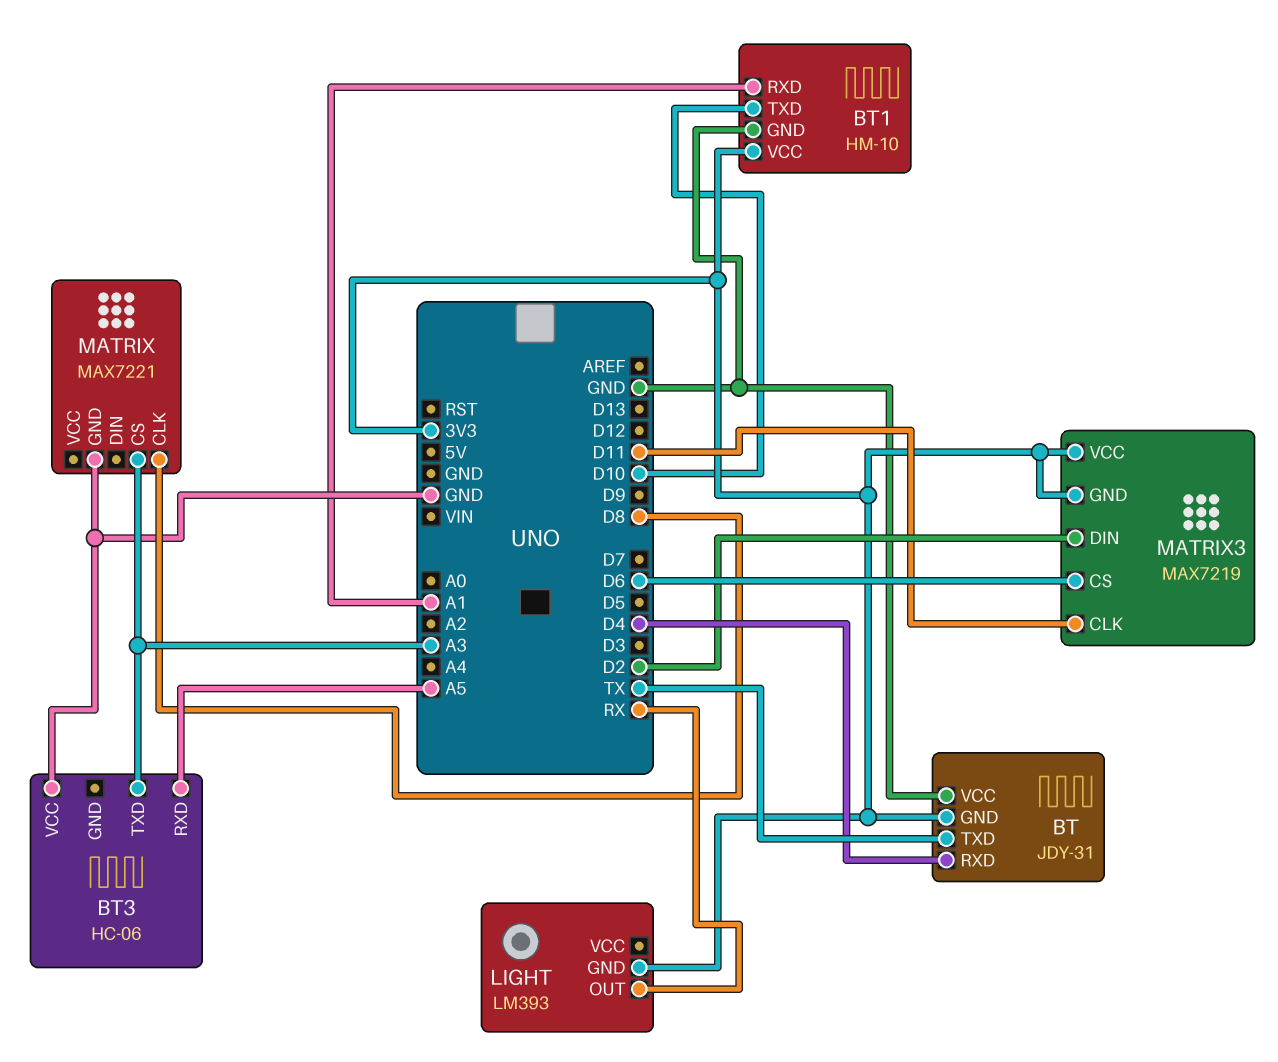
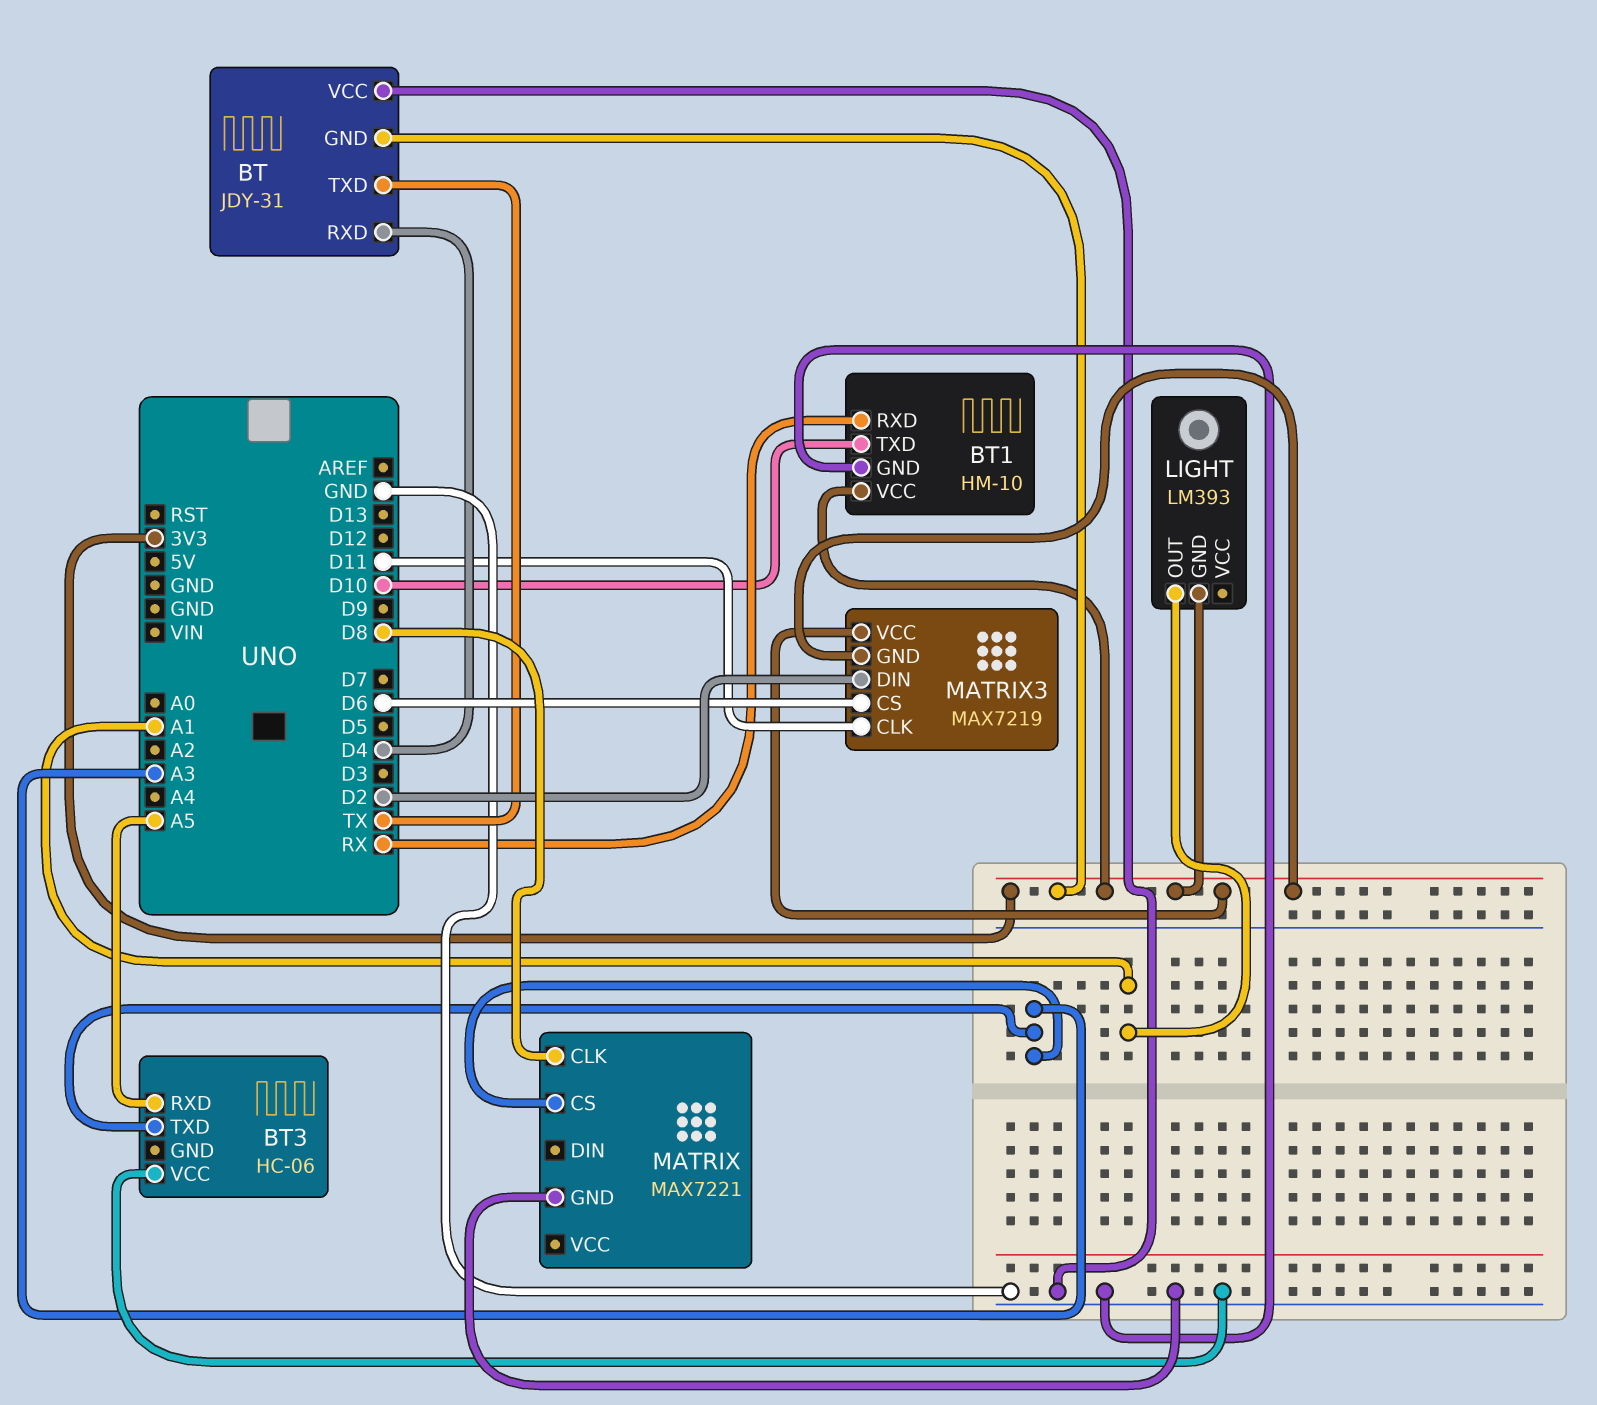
BT1 pin RXD: A1 -> RX
LIGHT pin OUT: RX -> A1

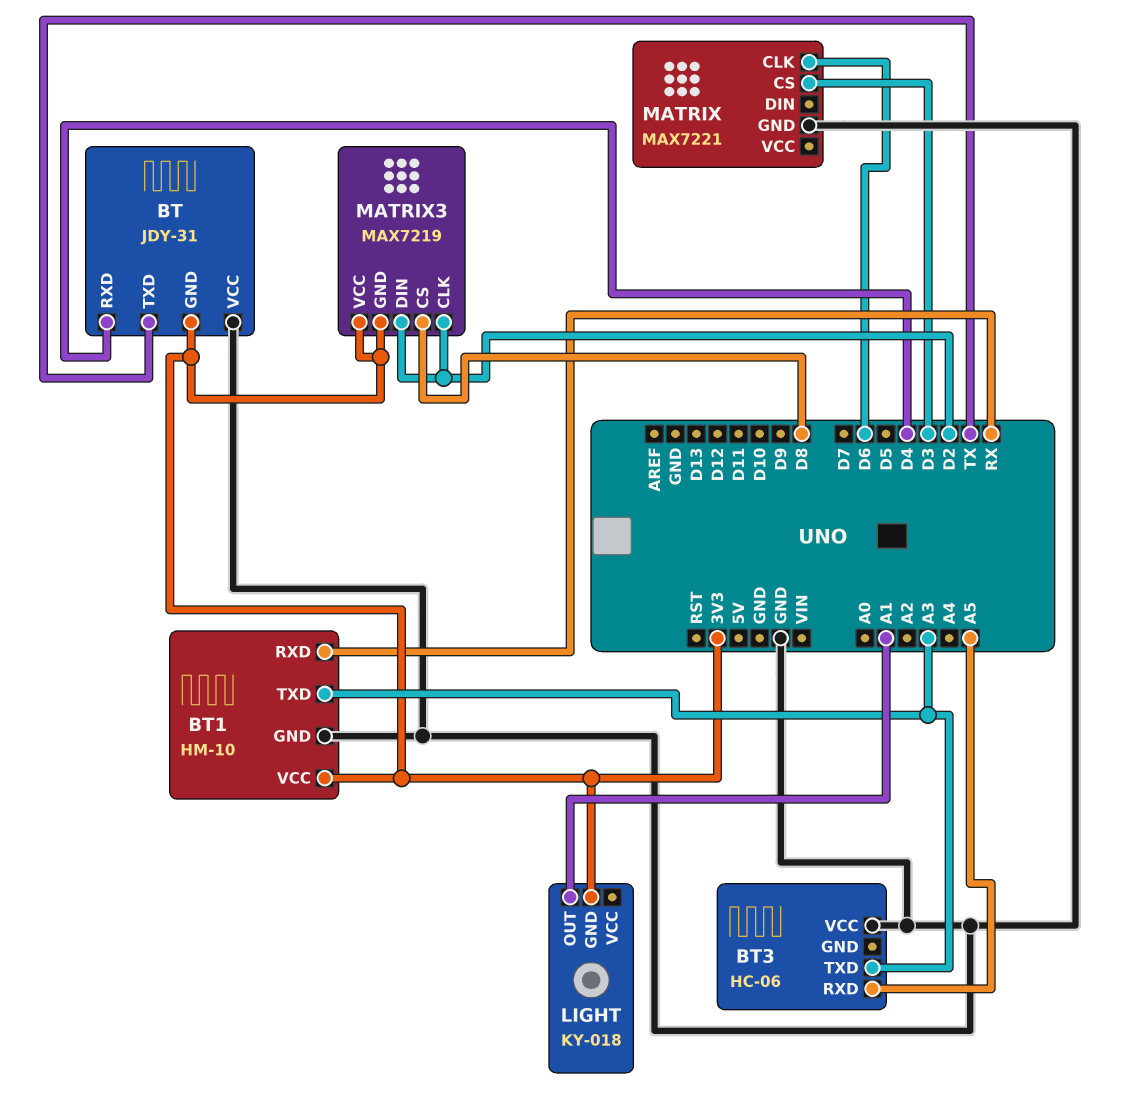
BT1 pin TXD: D10 -> A3
LIGHT: LM393 -> KY-018
MATRIX pin CLK: D8 -> D6
MATRIX pin CS: A3 -> D3
MATRIX3 pin CLK: D11 -> D2
MATRIX3 pin CS: D6 -> D8

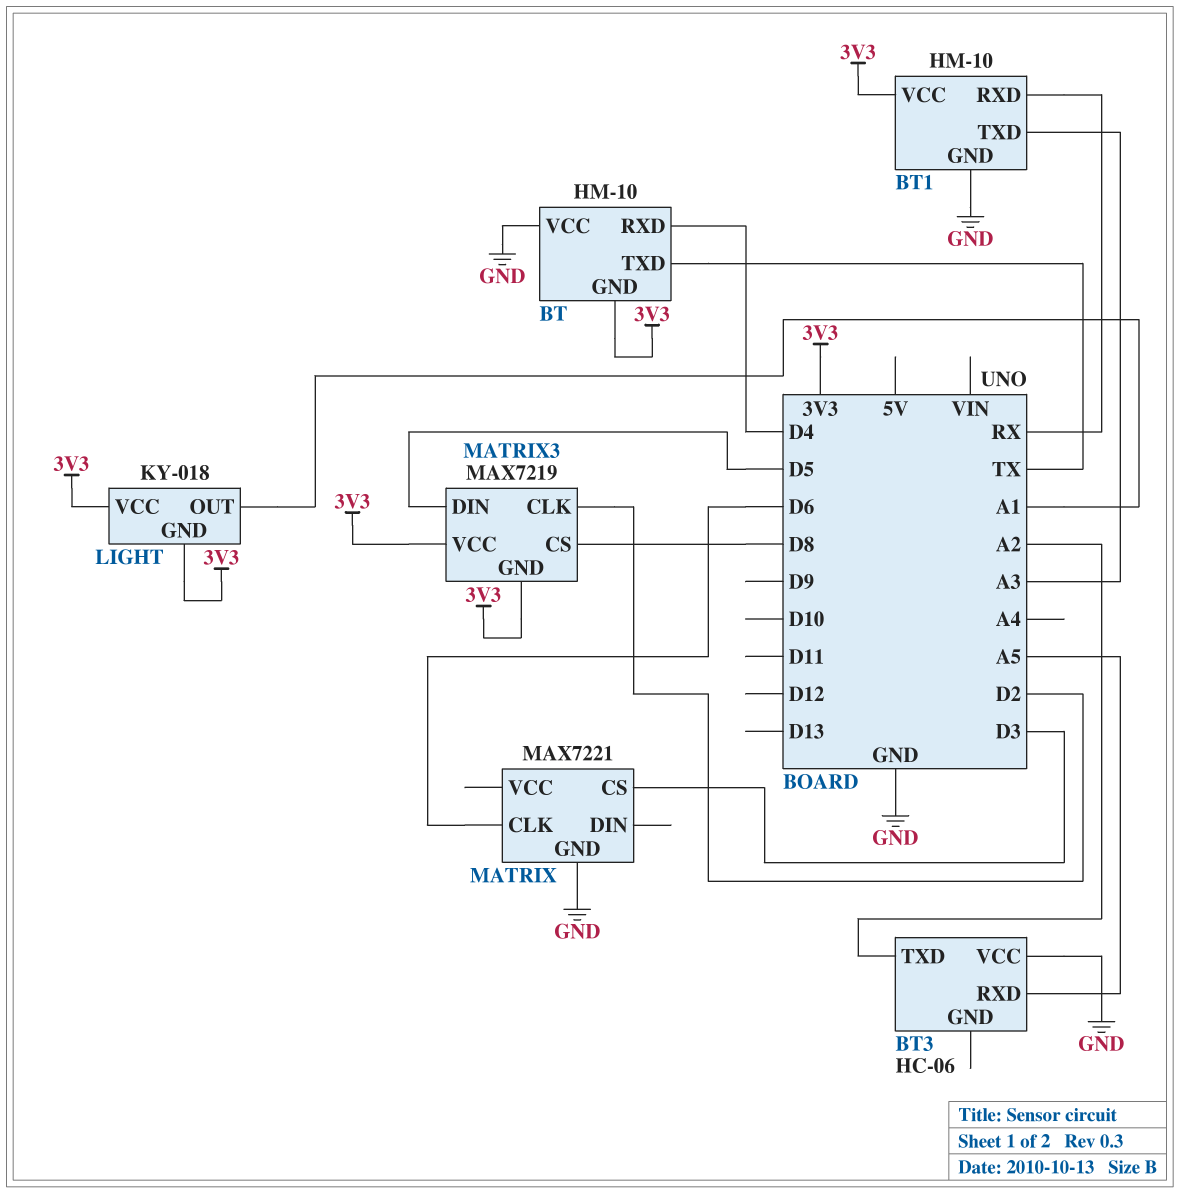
BT: JDY-31 -> HM-10
BT3 pin TXD: A3 -> A2
LIGHT pin VCC: none -> 3V3
MATRIX3 pin DIN: D2 -> D5

